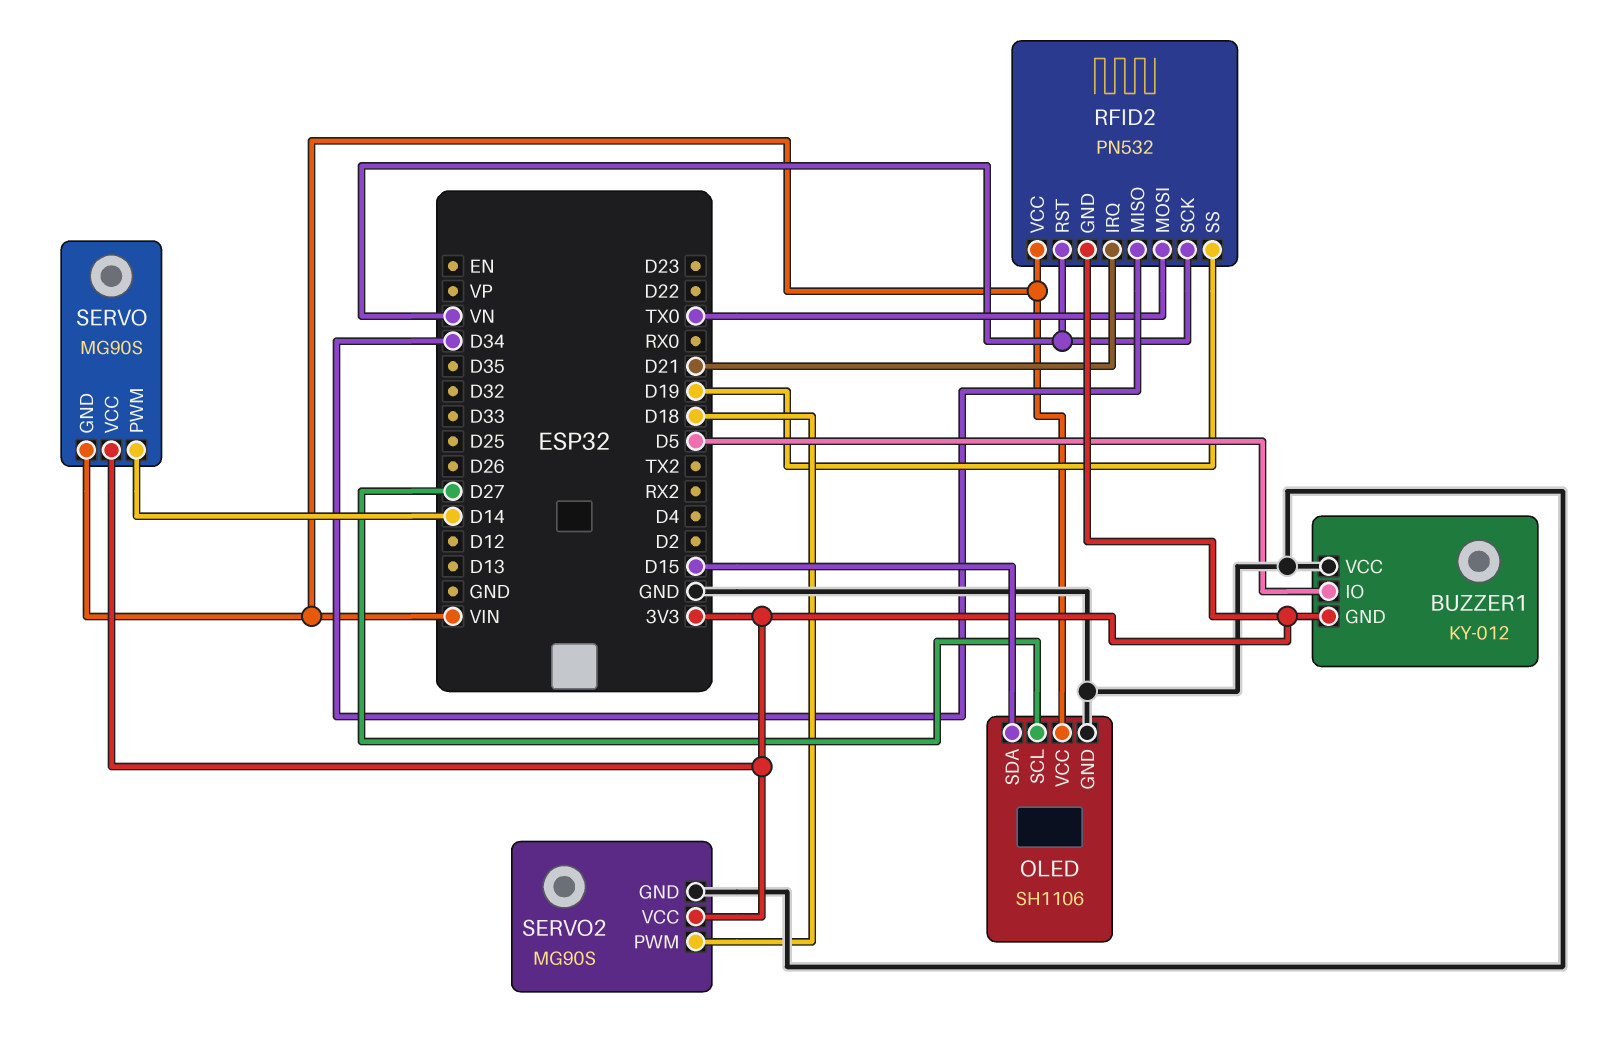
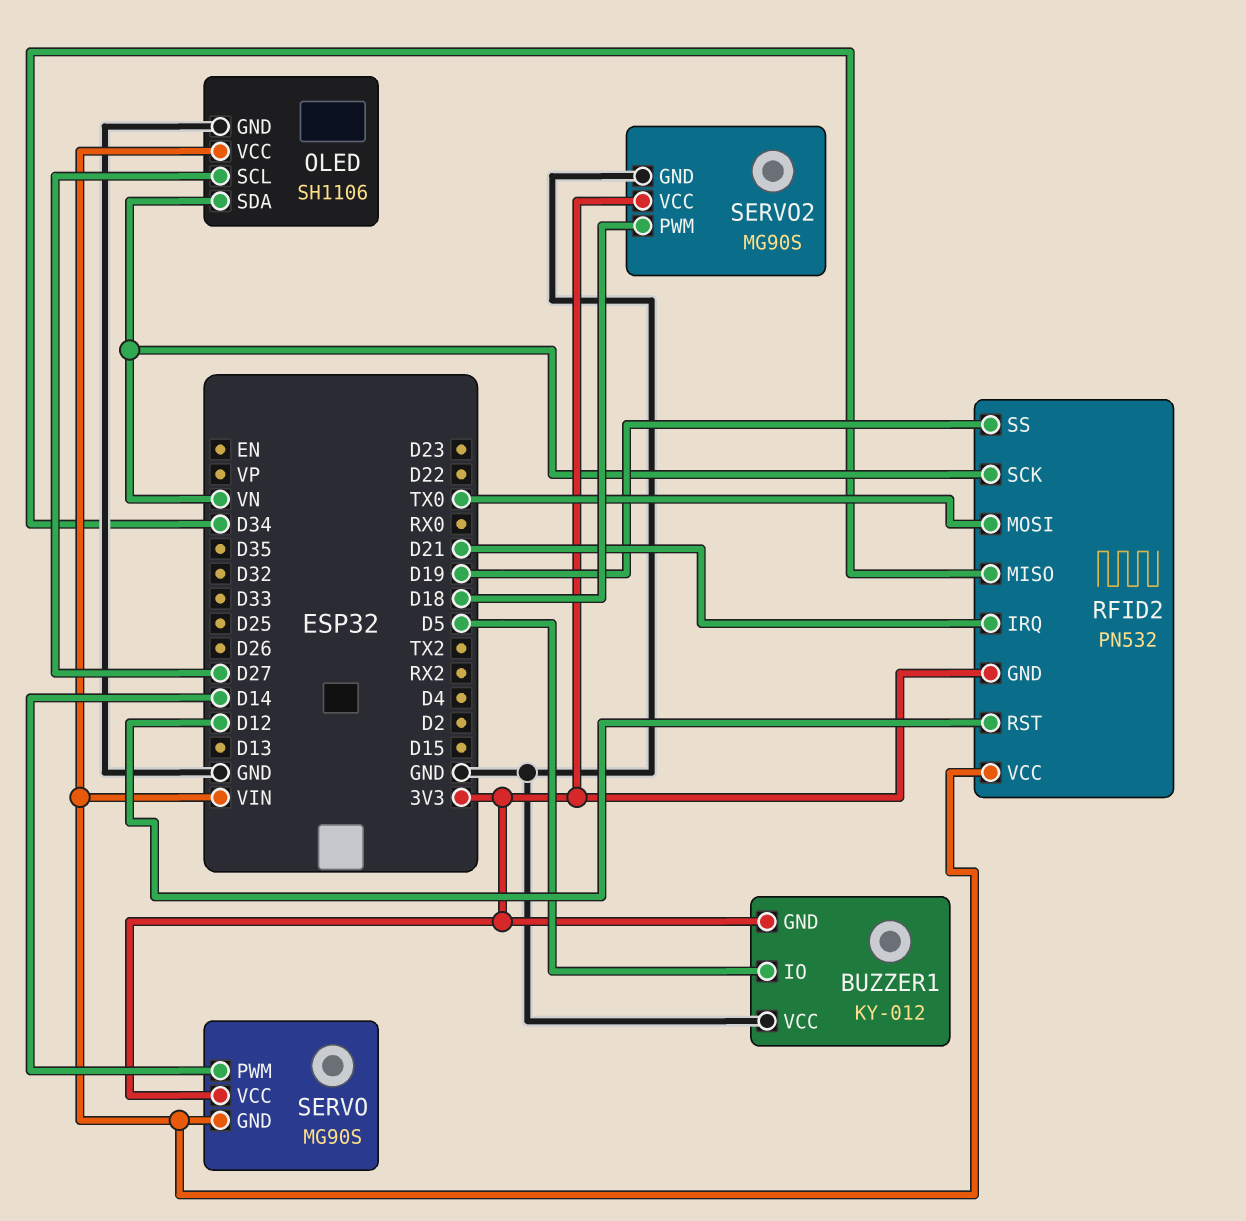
OLED pin SDA: D15 -> VN
RFID2 pin RST: VN -> D12

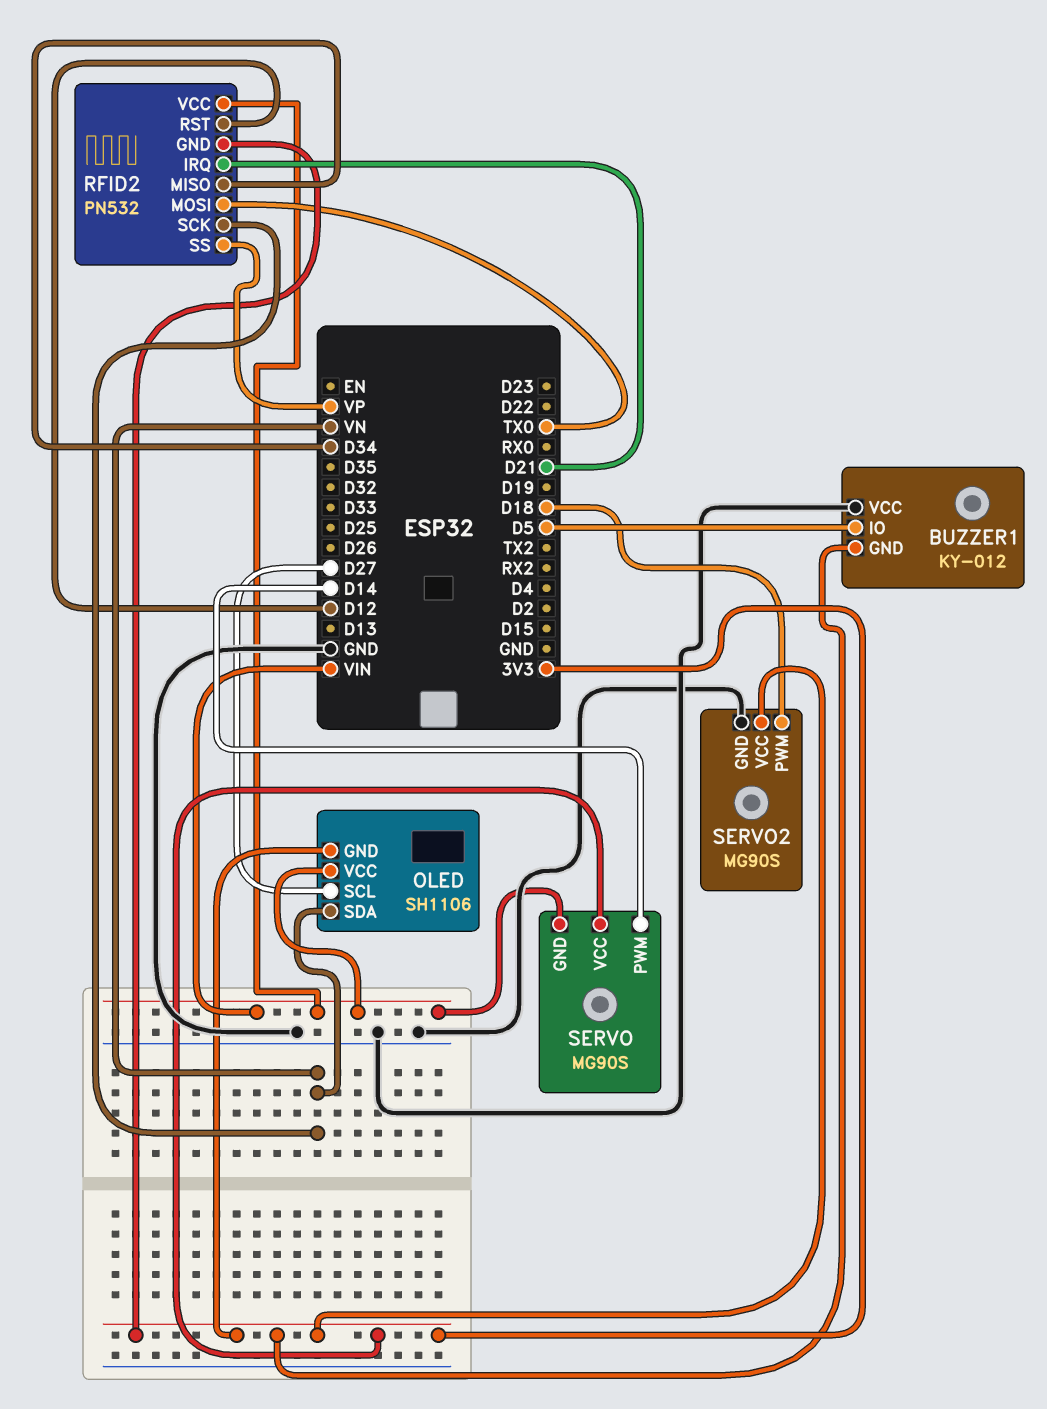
OLED pin GND: GND -> 3V3
RFID2 pin SS: D19 -> VP

